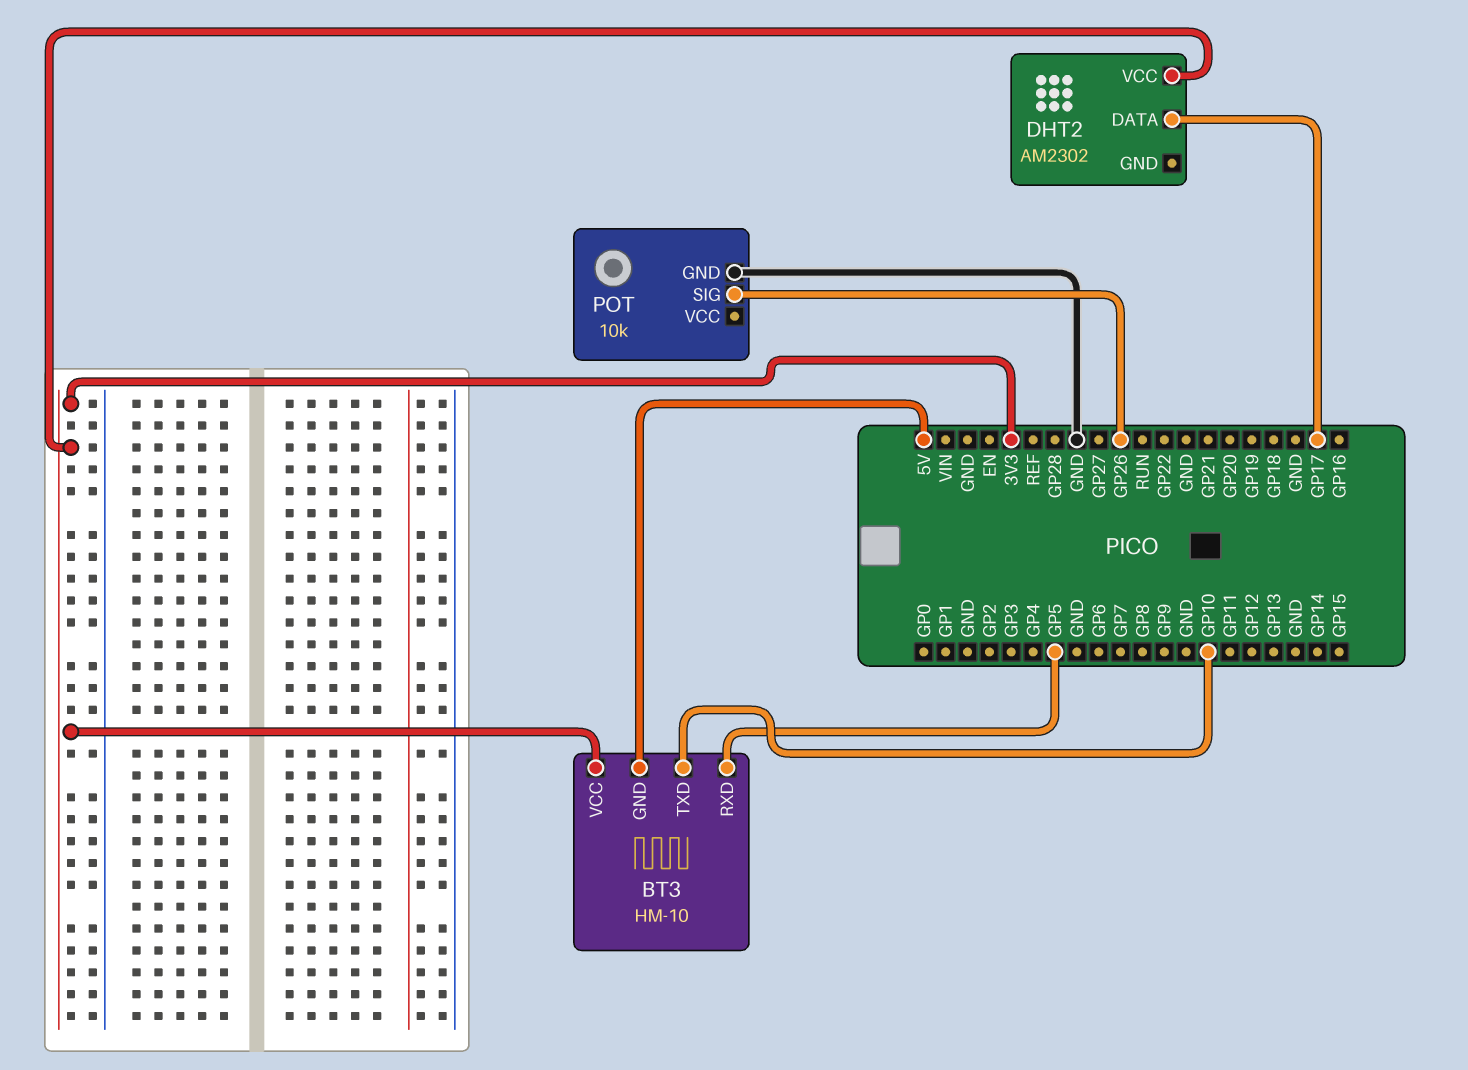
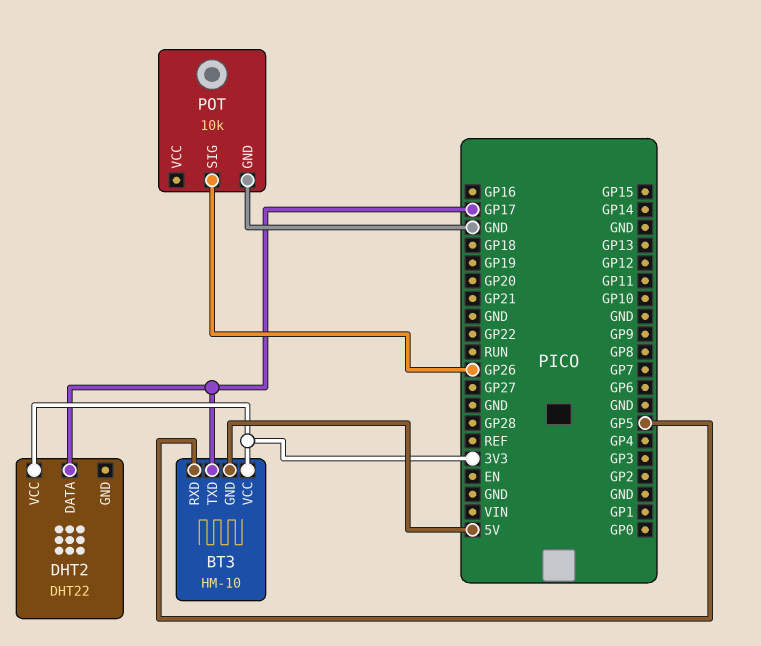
BT3 pin TXD: GP10 -> GP17
DHT2: AM2302 -> DHT22

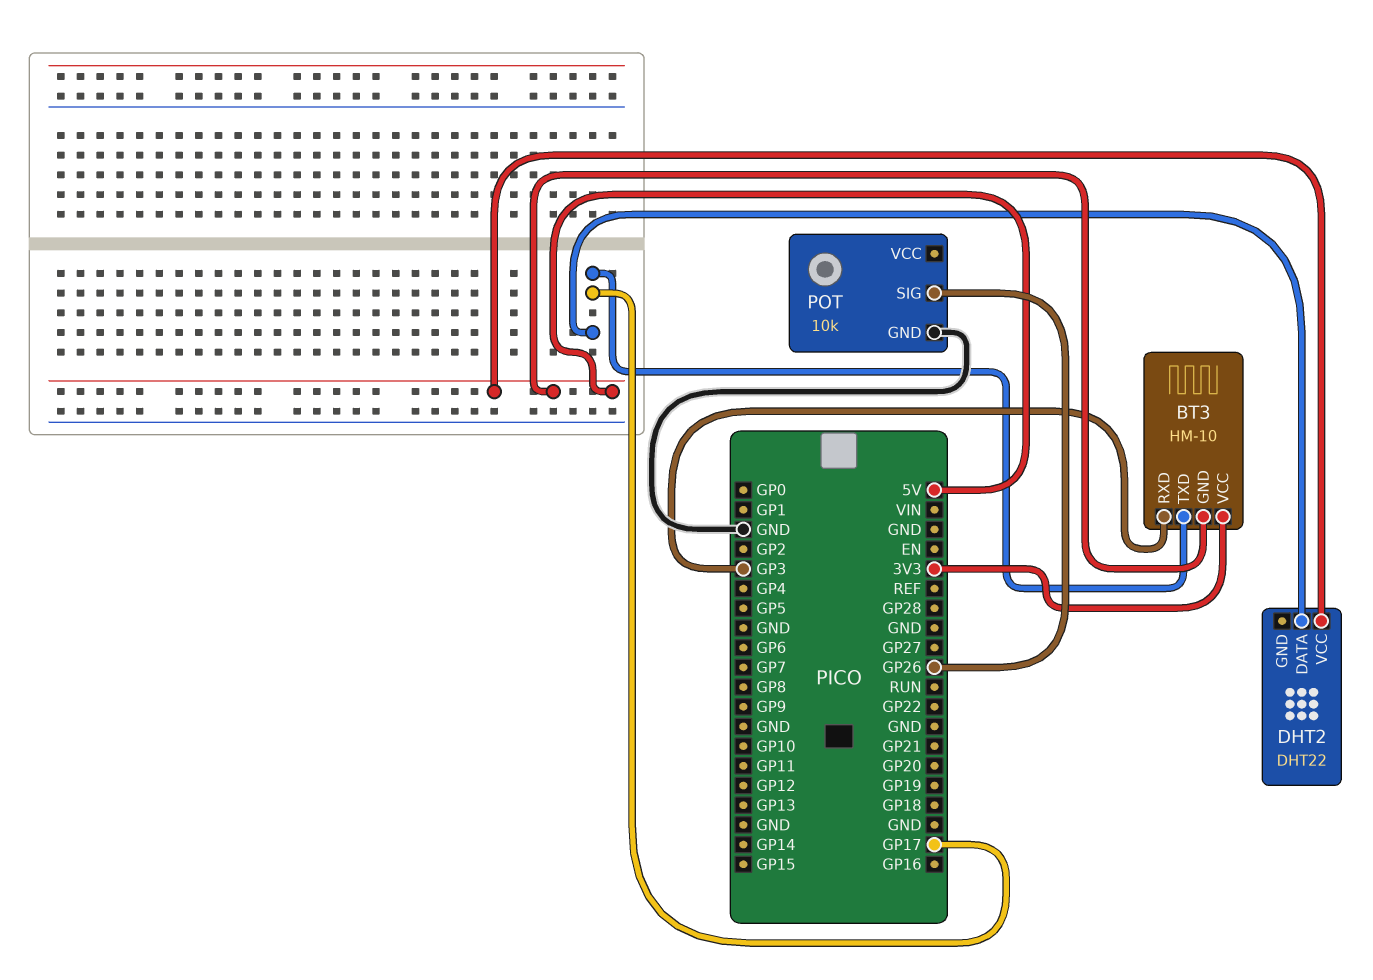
BT3 pin RXD: GP5 -> GP3
DHT2 pin VCC: 3V3 -> 5V

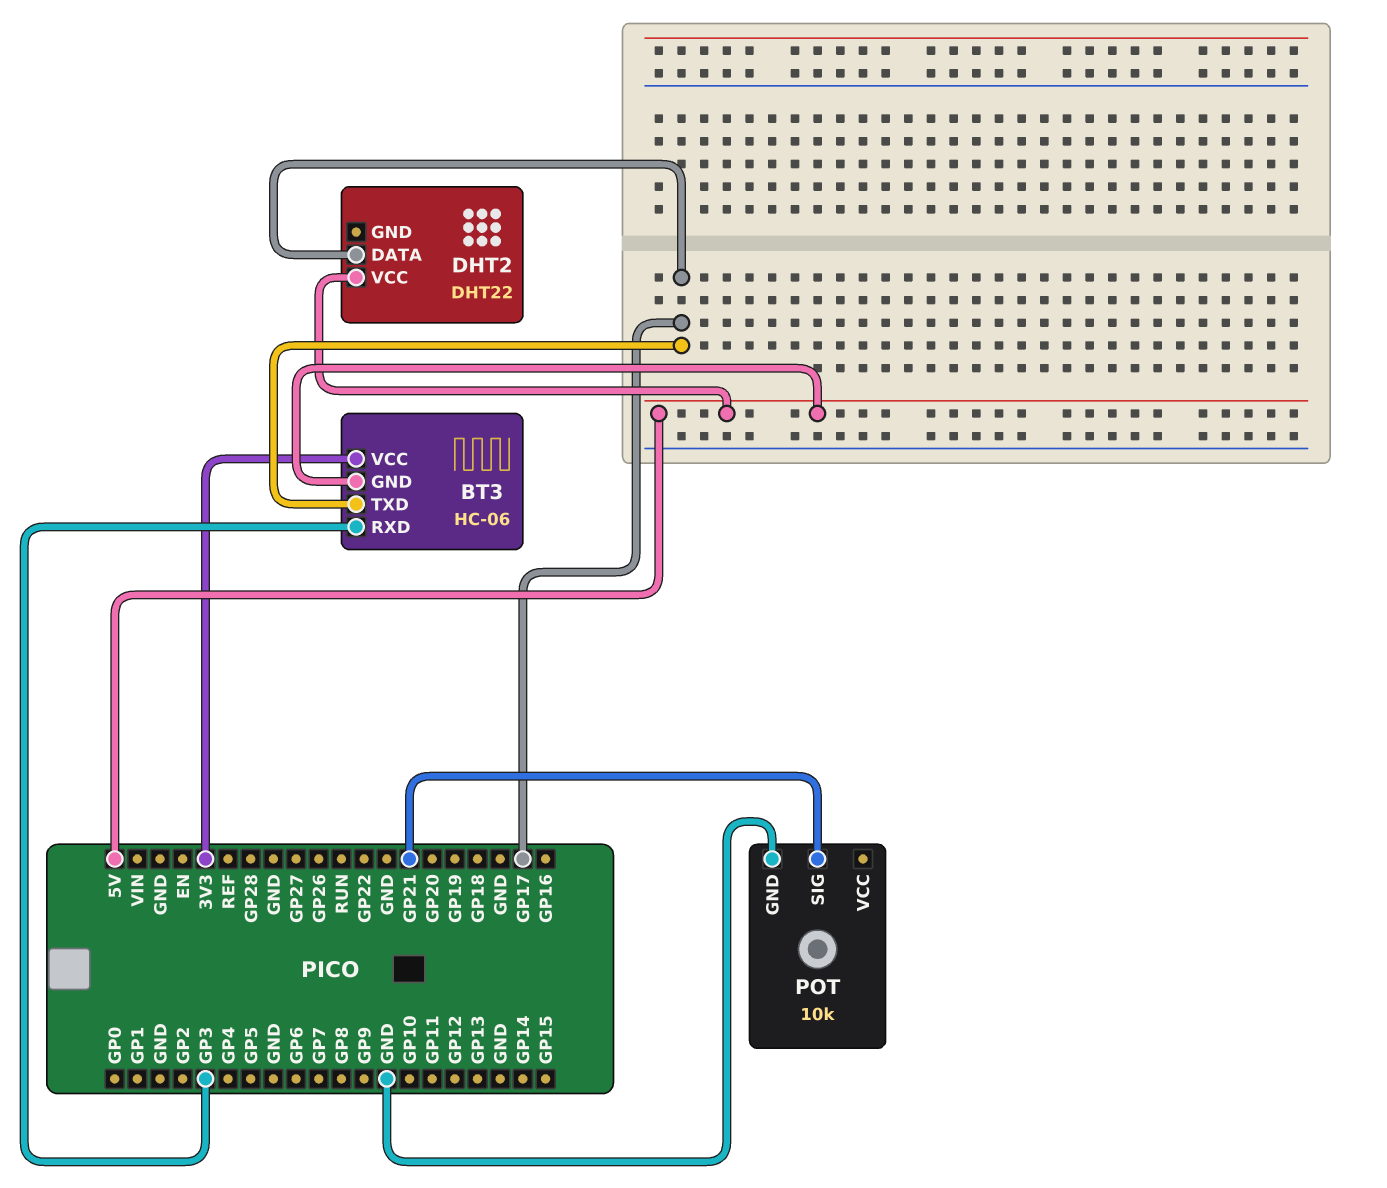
BT3: HM-10 -> HC-06
POT pin SIG: GP26 -> GP21

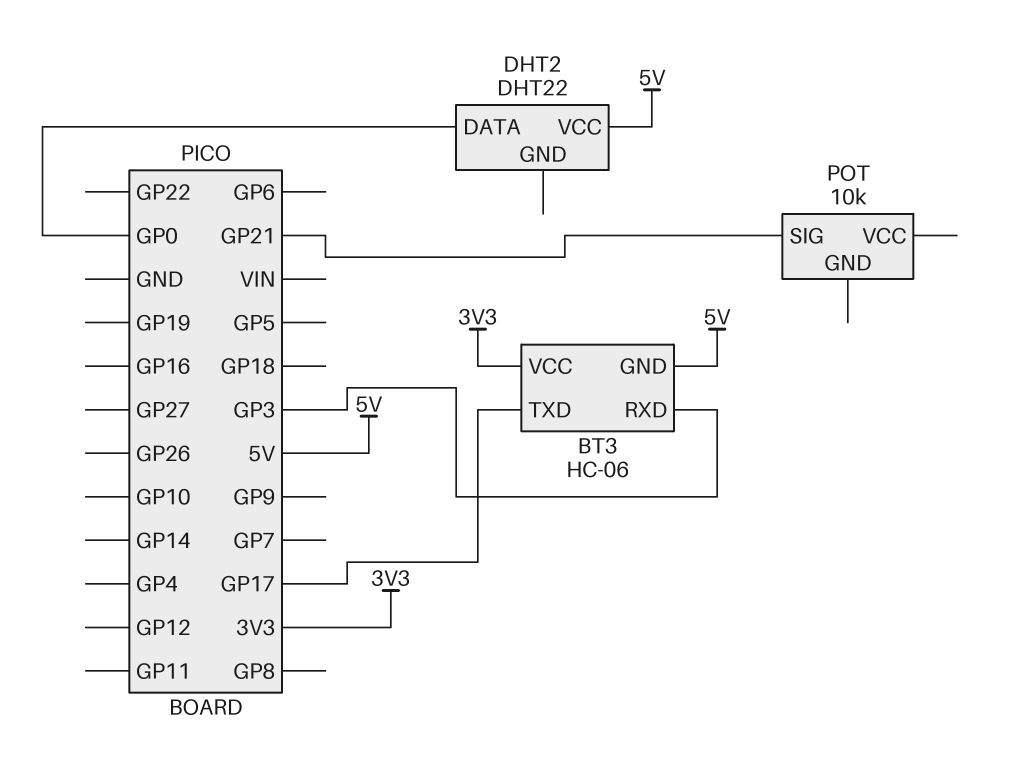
DHT2 pin DATA: GP17 -> GP0
POT pin GND: GND -> none

